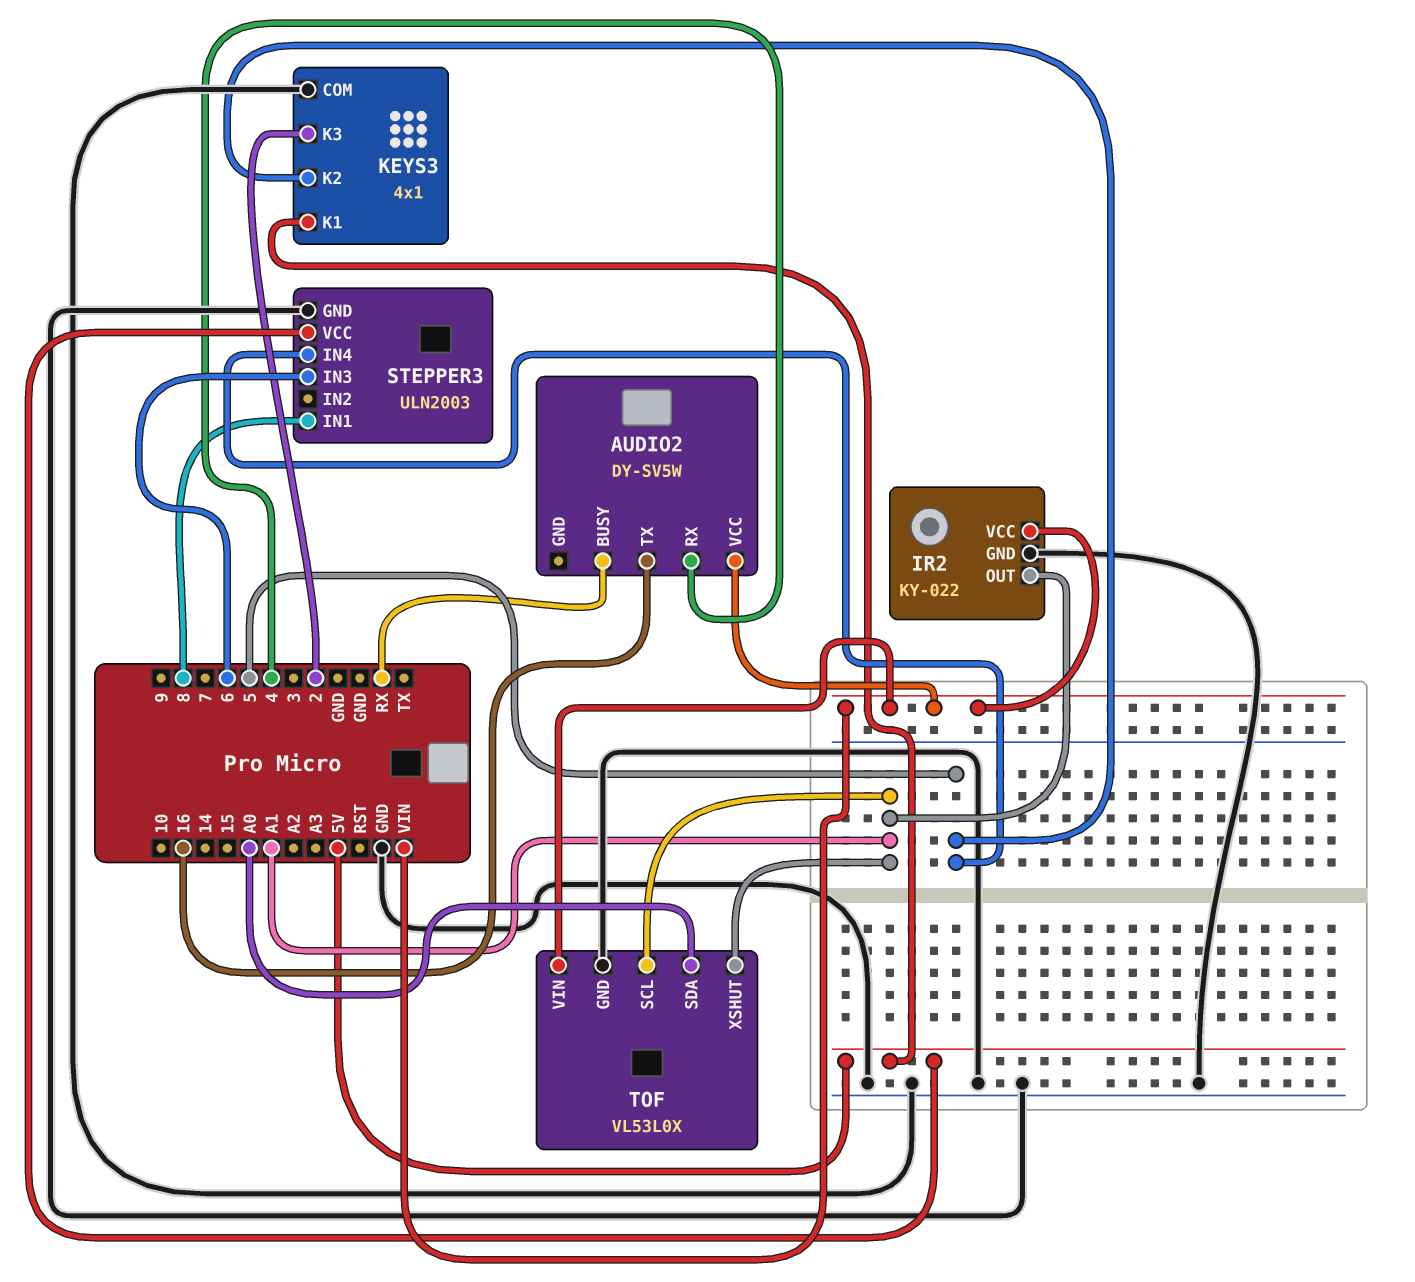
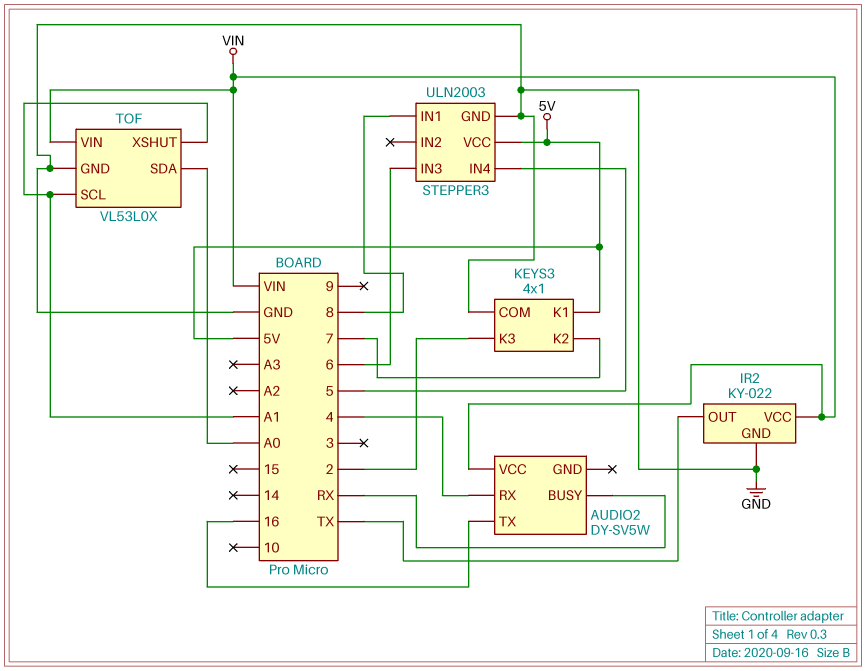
IR2 pin OUT: A1 -> TX
KEYS3 pin K2: 5 -> 7

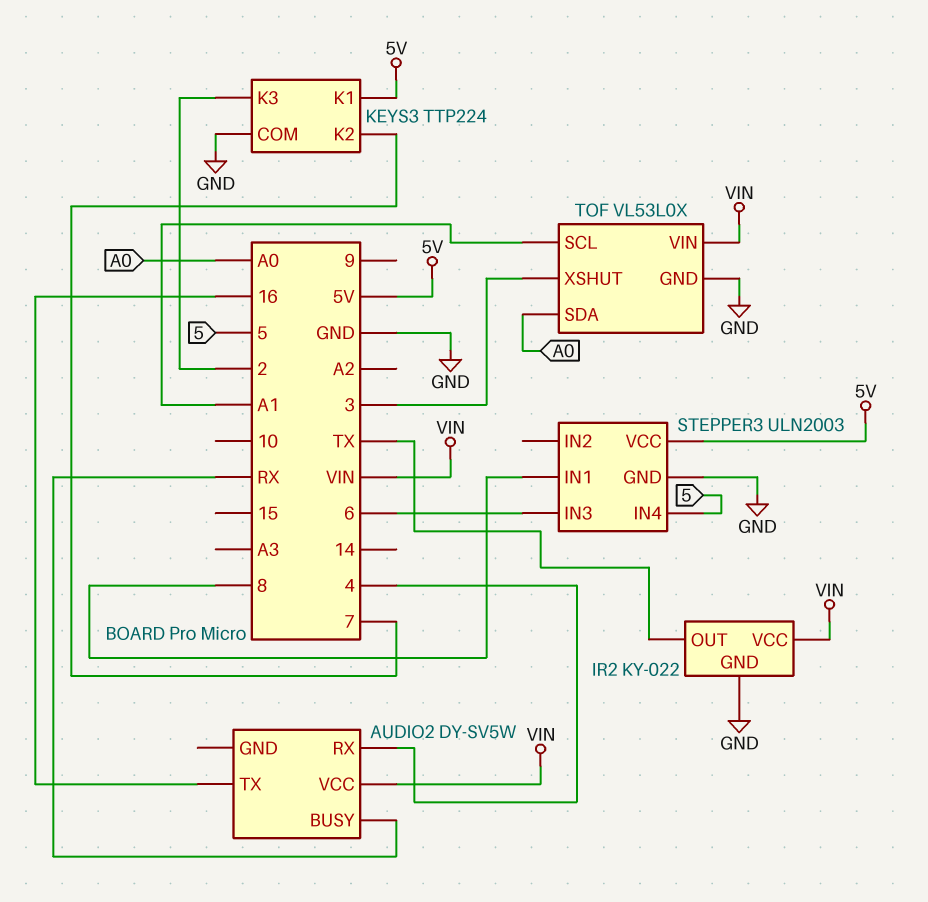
KEYS3: 4x1 -> TTP224
TOF pin XSHUT: A1 -> 3

